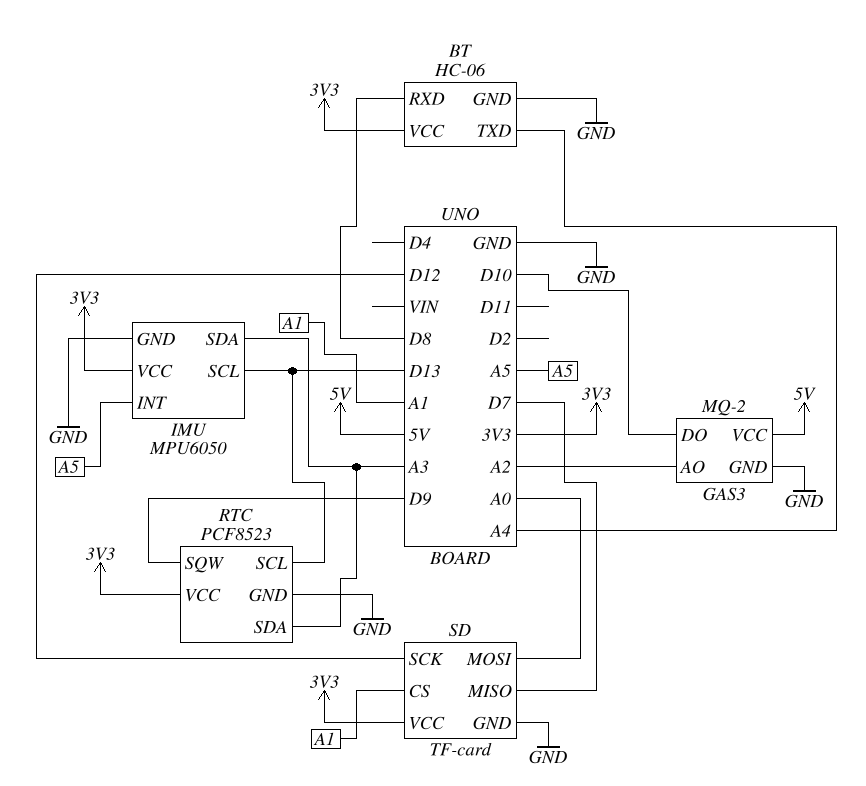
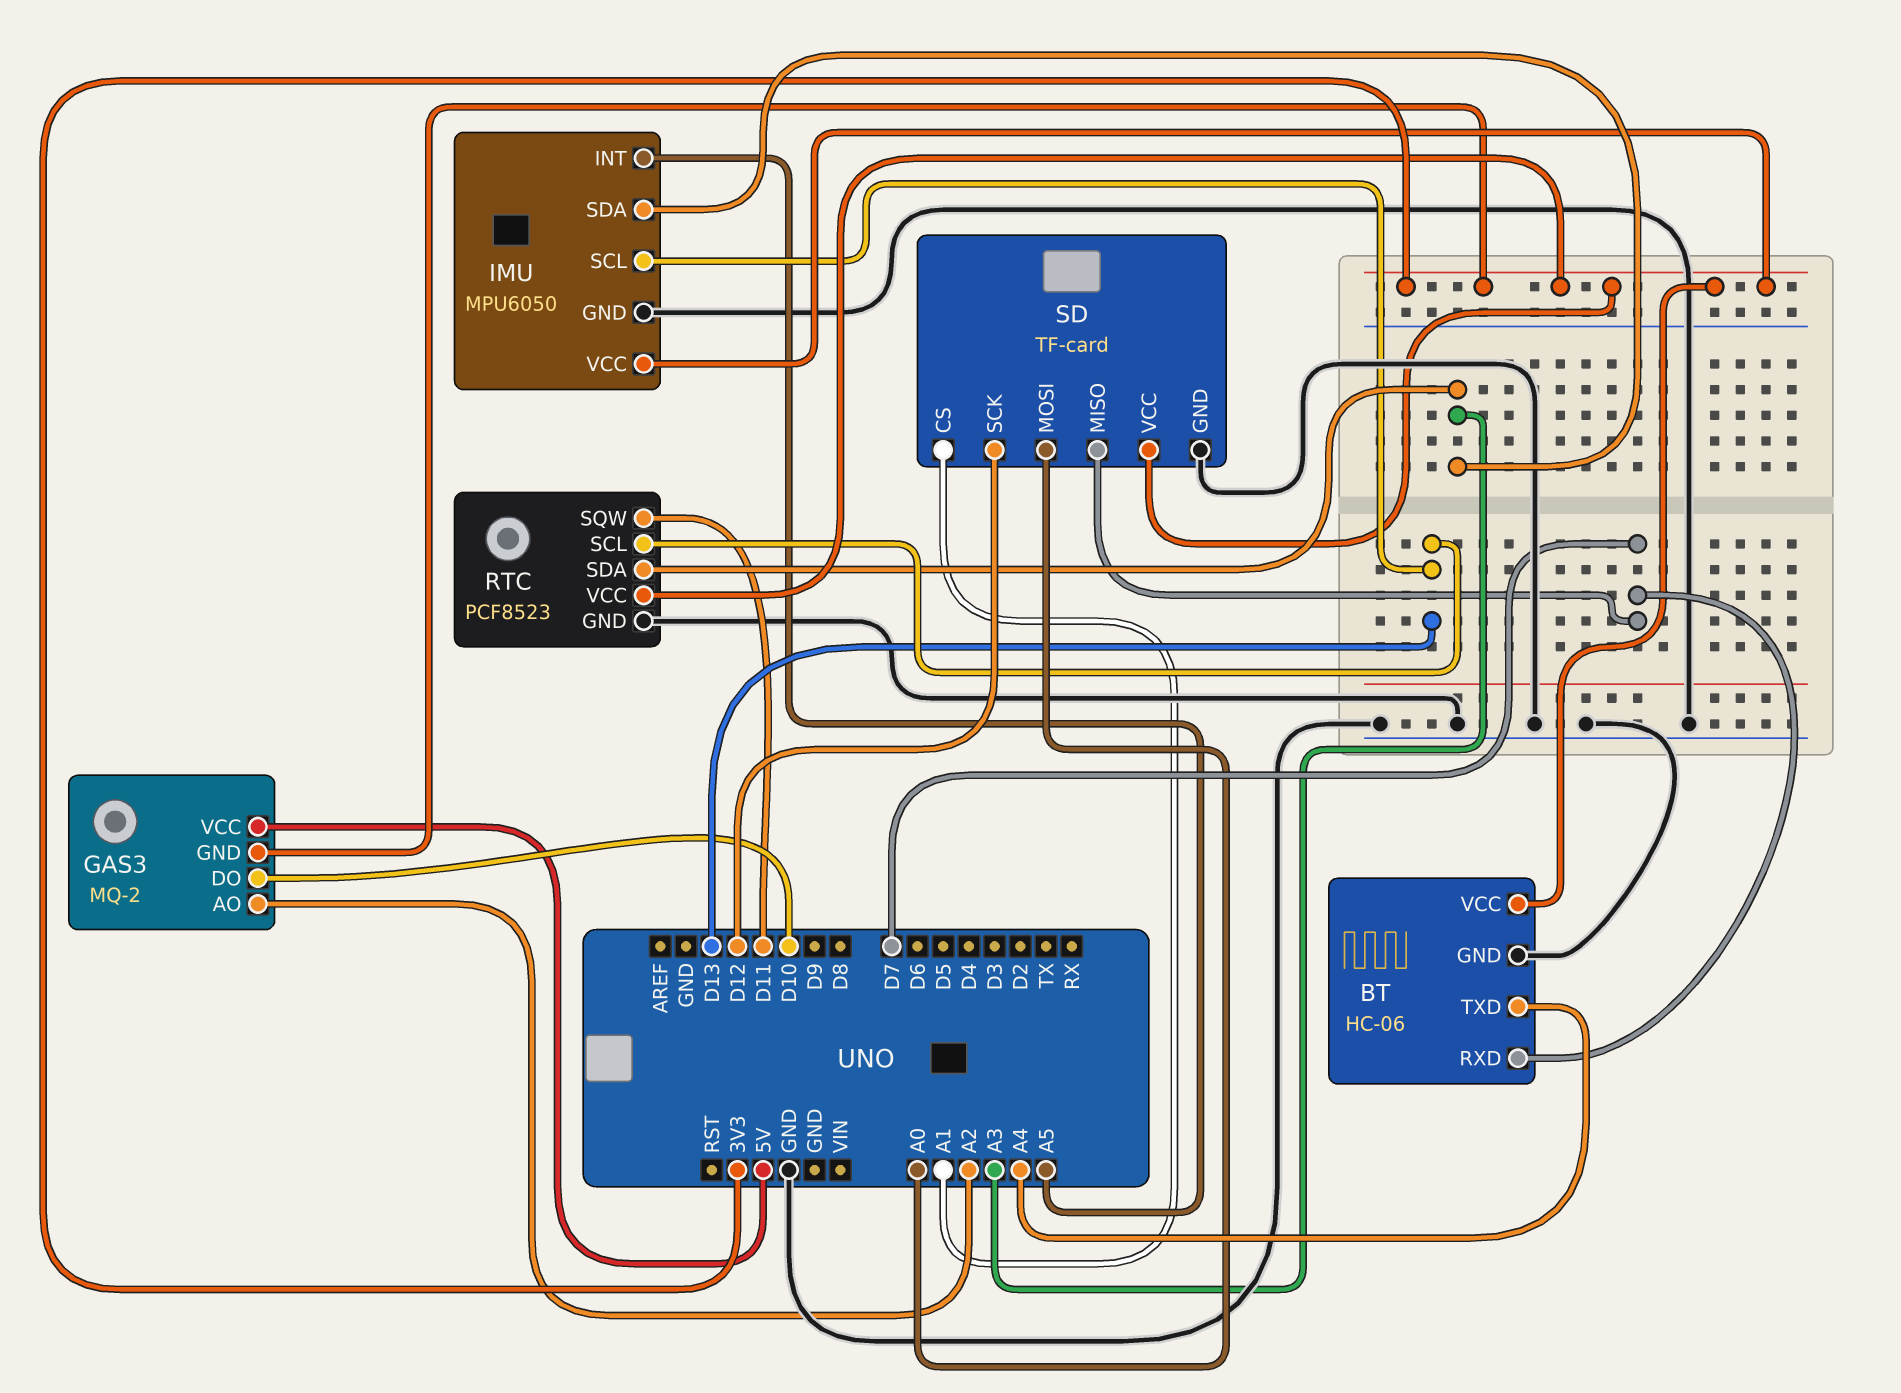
BT pin RXD: D8 -> D7
GAS3 pin GND: GND -> 3V3
RTC pin SQW: D9 -> D11

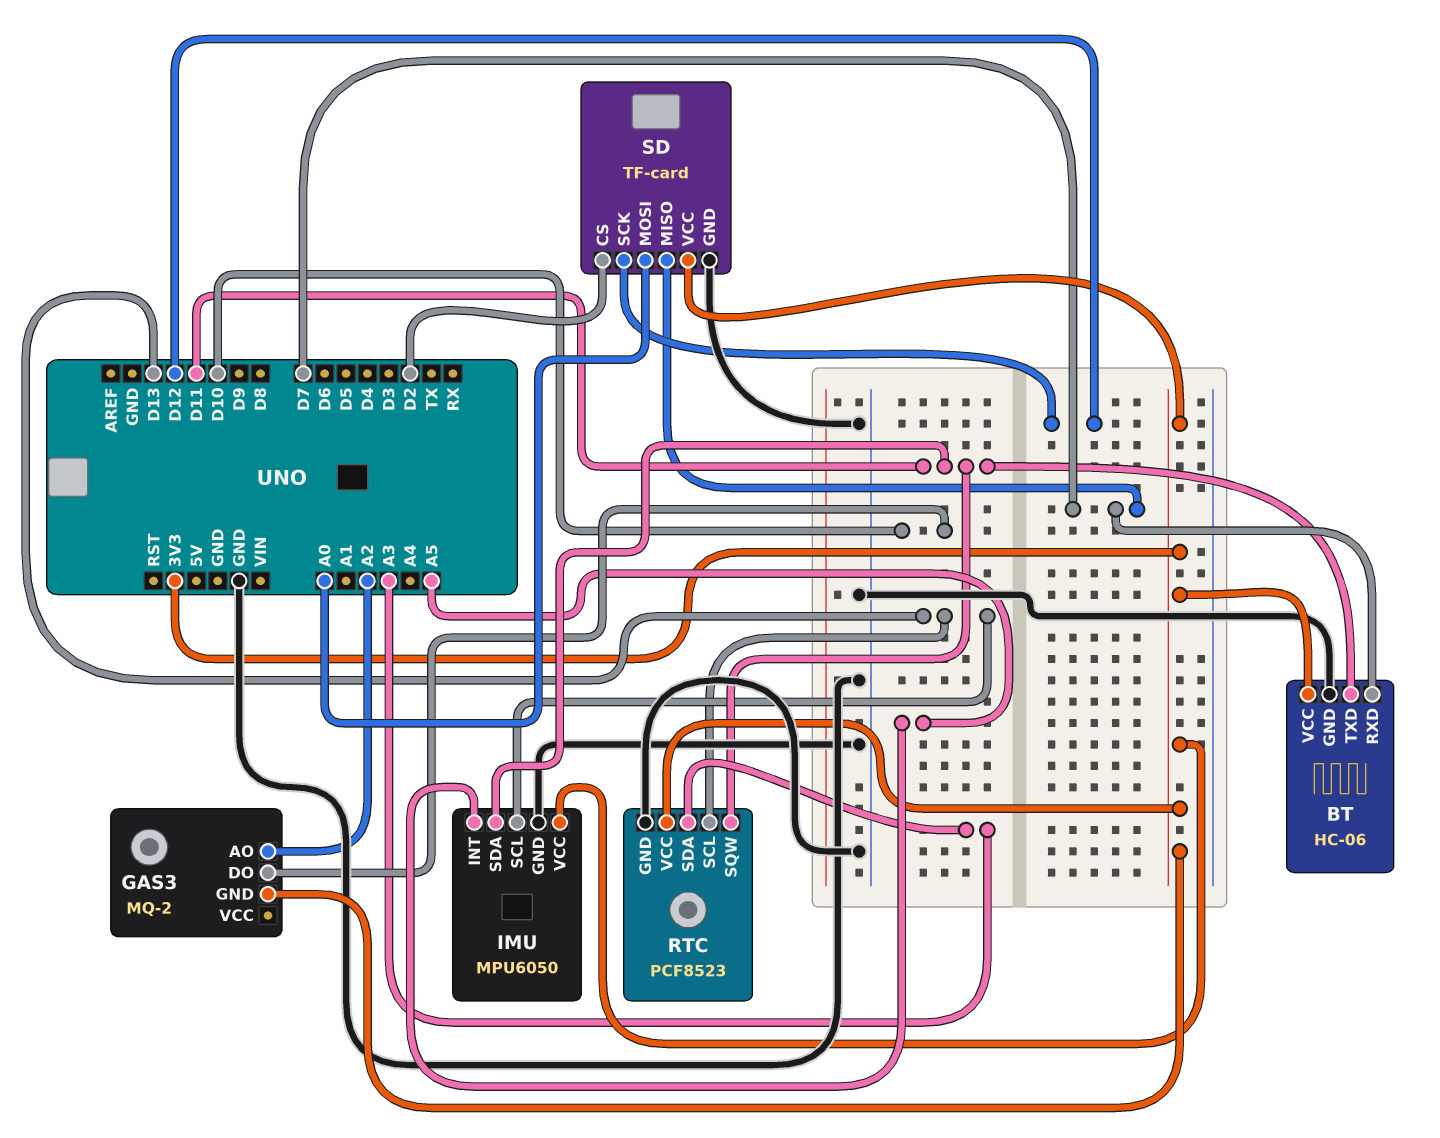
BT pin TXD: A4 -> D11
GAS3 pin VCC: 5V -> none
IMU pin SDA: A3 -> D11
SD pin CS: A1 -> D2

